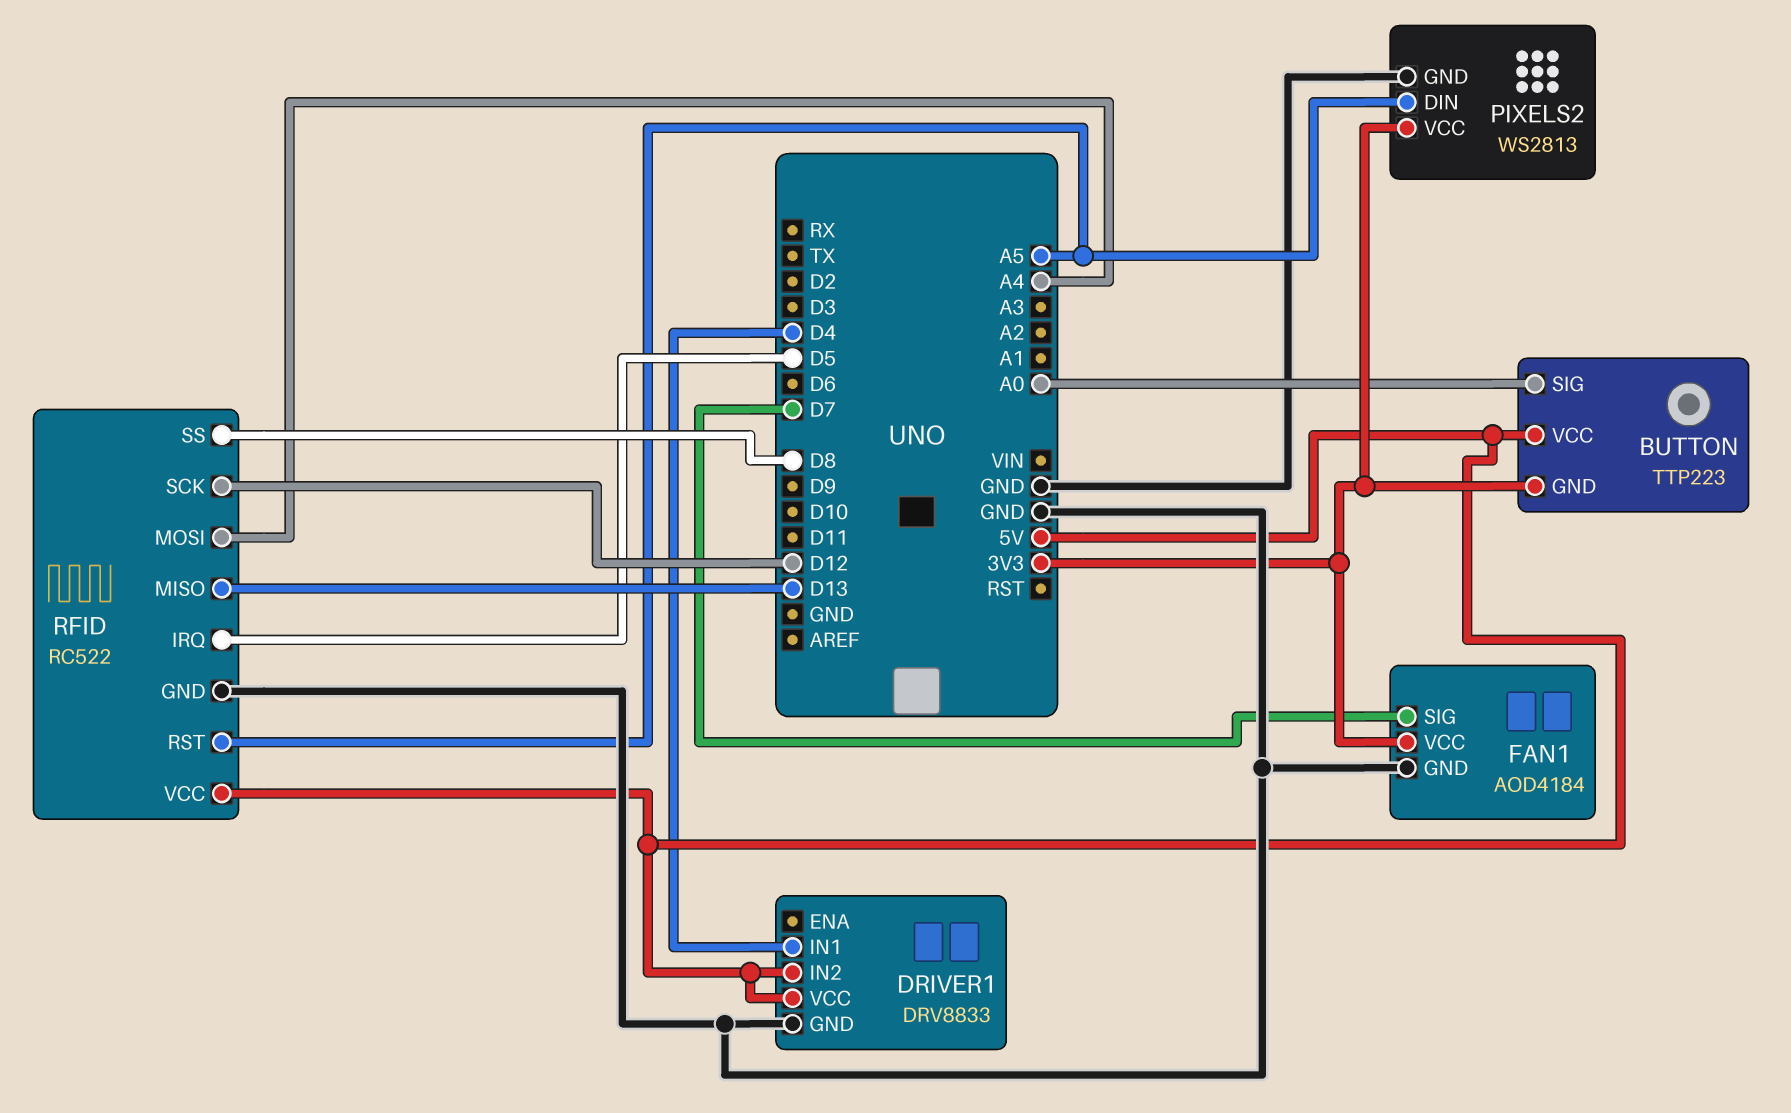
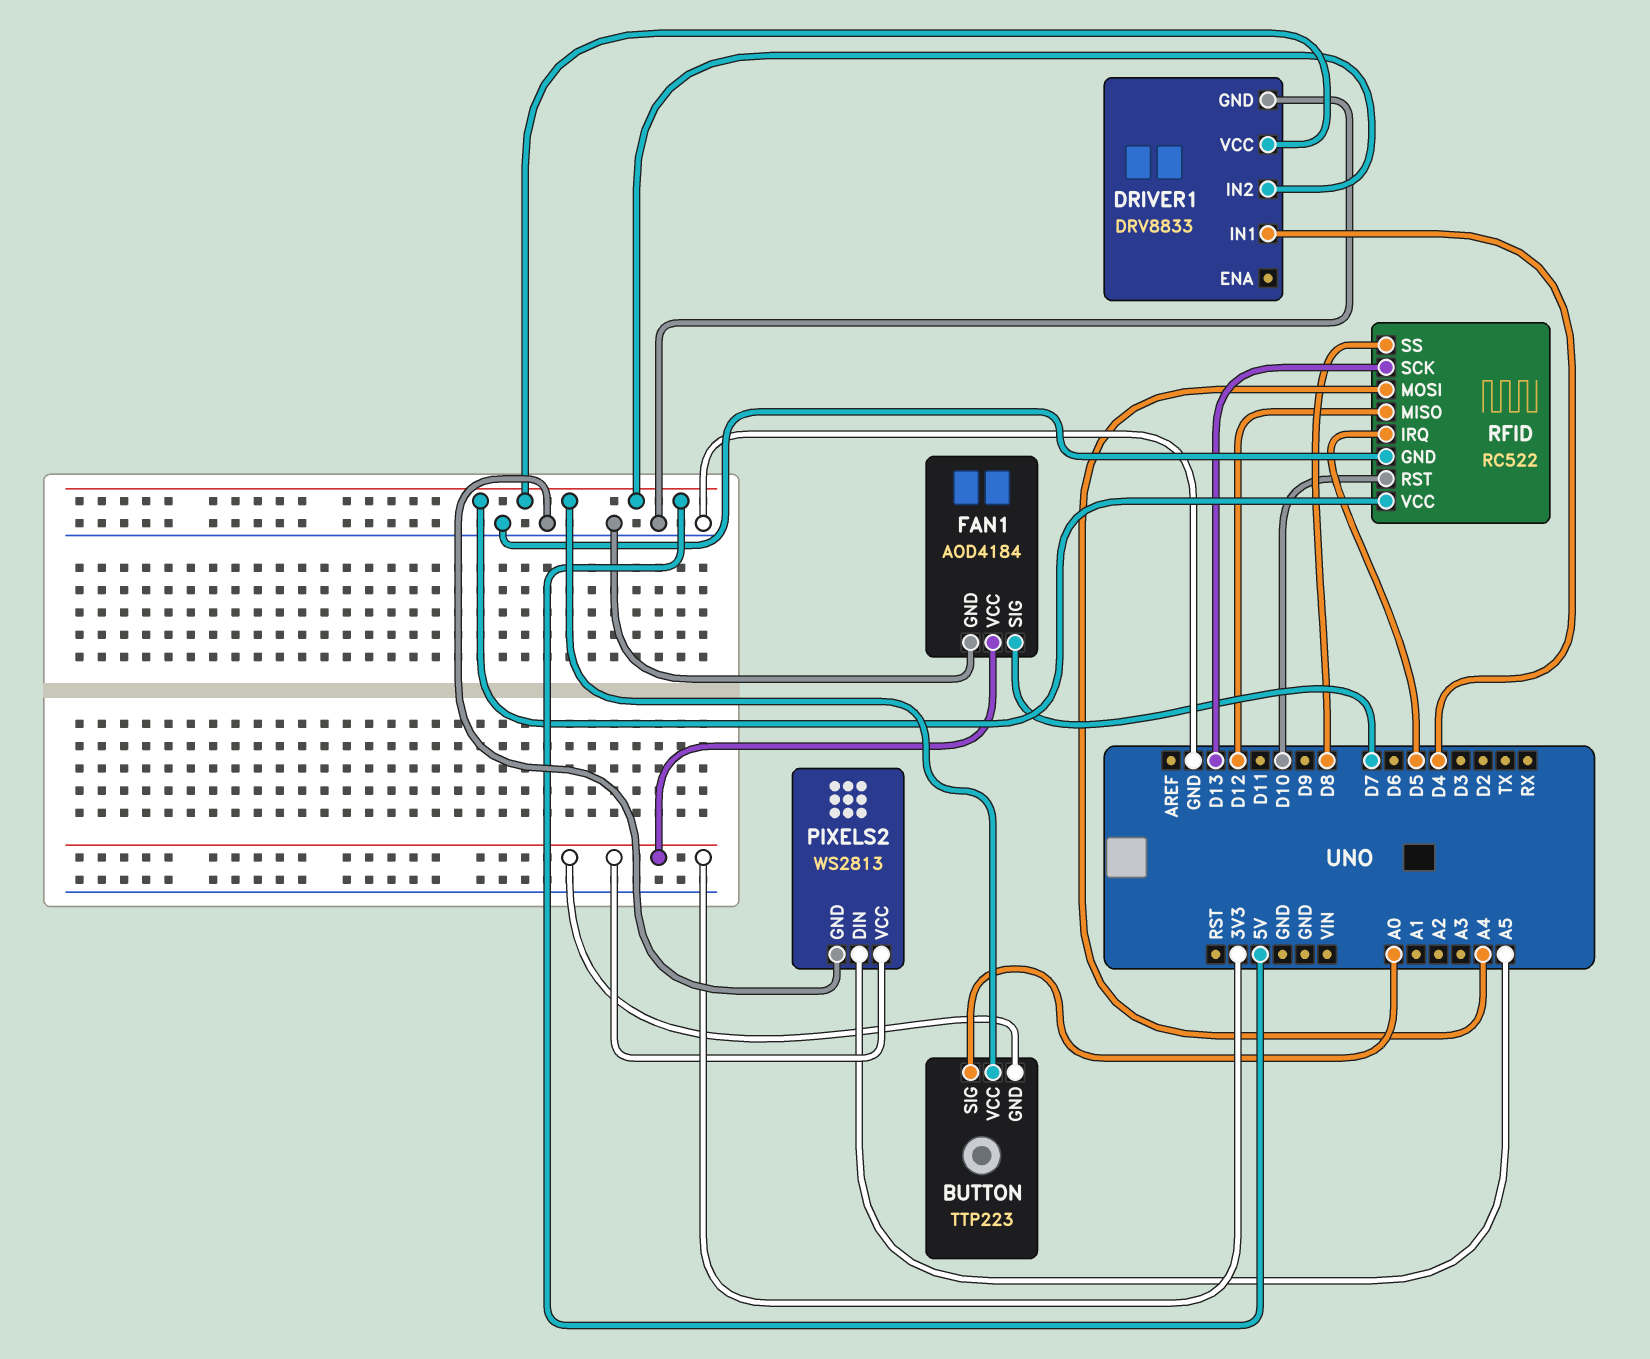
RFID pin MISO: D13 -> D12
RFID pin RST: A5 -> D10
RFID pin SCK: D12 -> D13

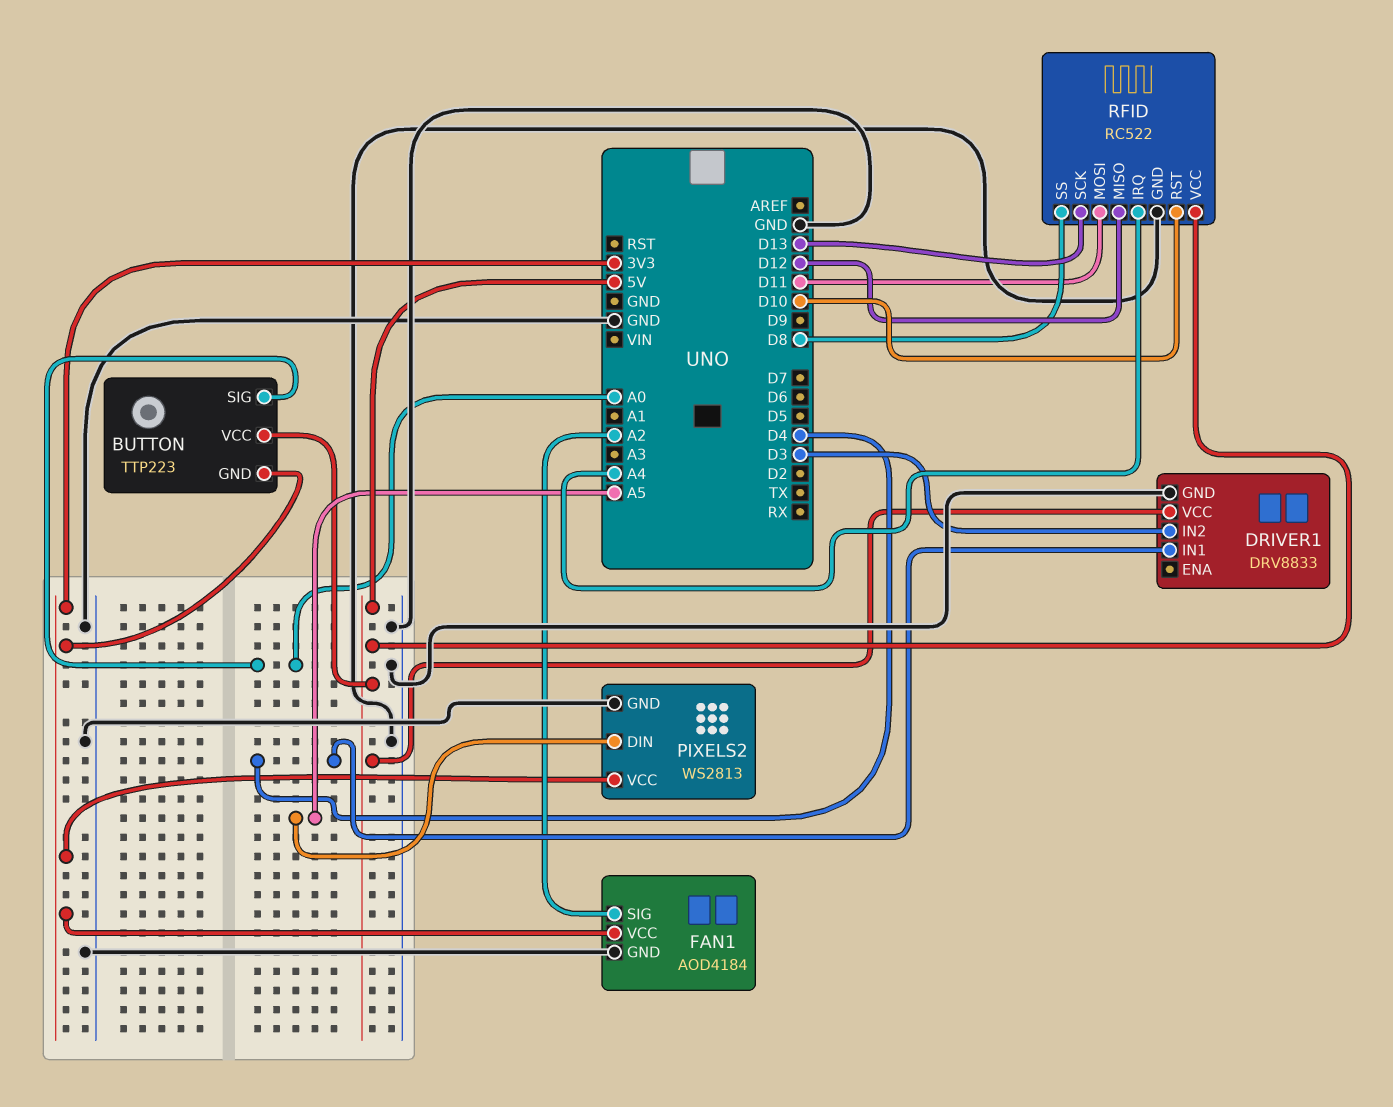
DRIVER1 pin IN2: 5V -> D3
FAN1 pin SIG: D7 -> A2
RFID pin IRQ: D5 -> A4
RFID pin MOSI: A4 -> D11

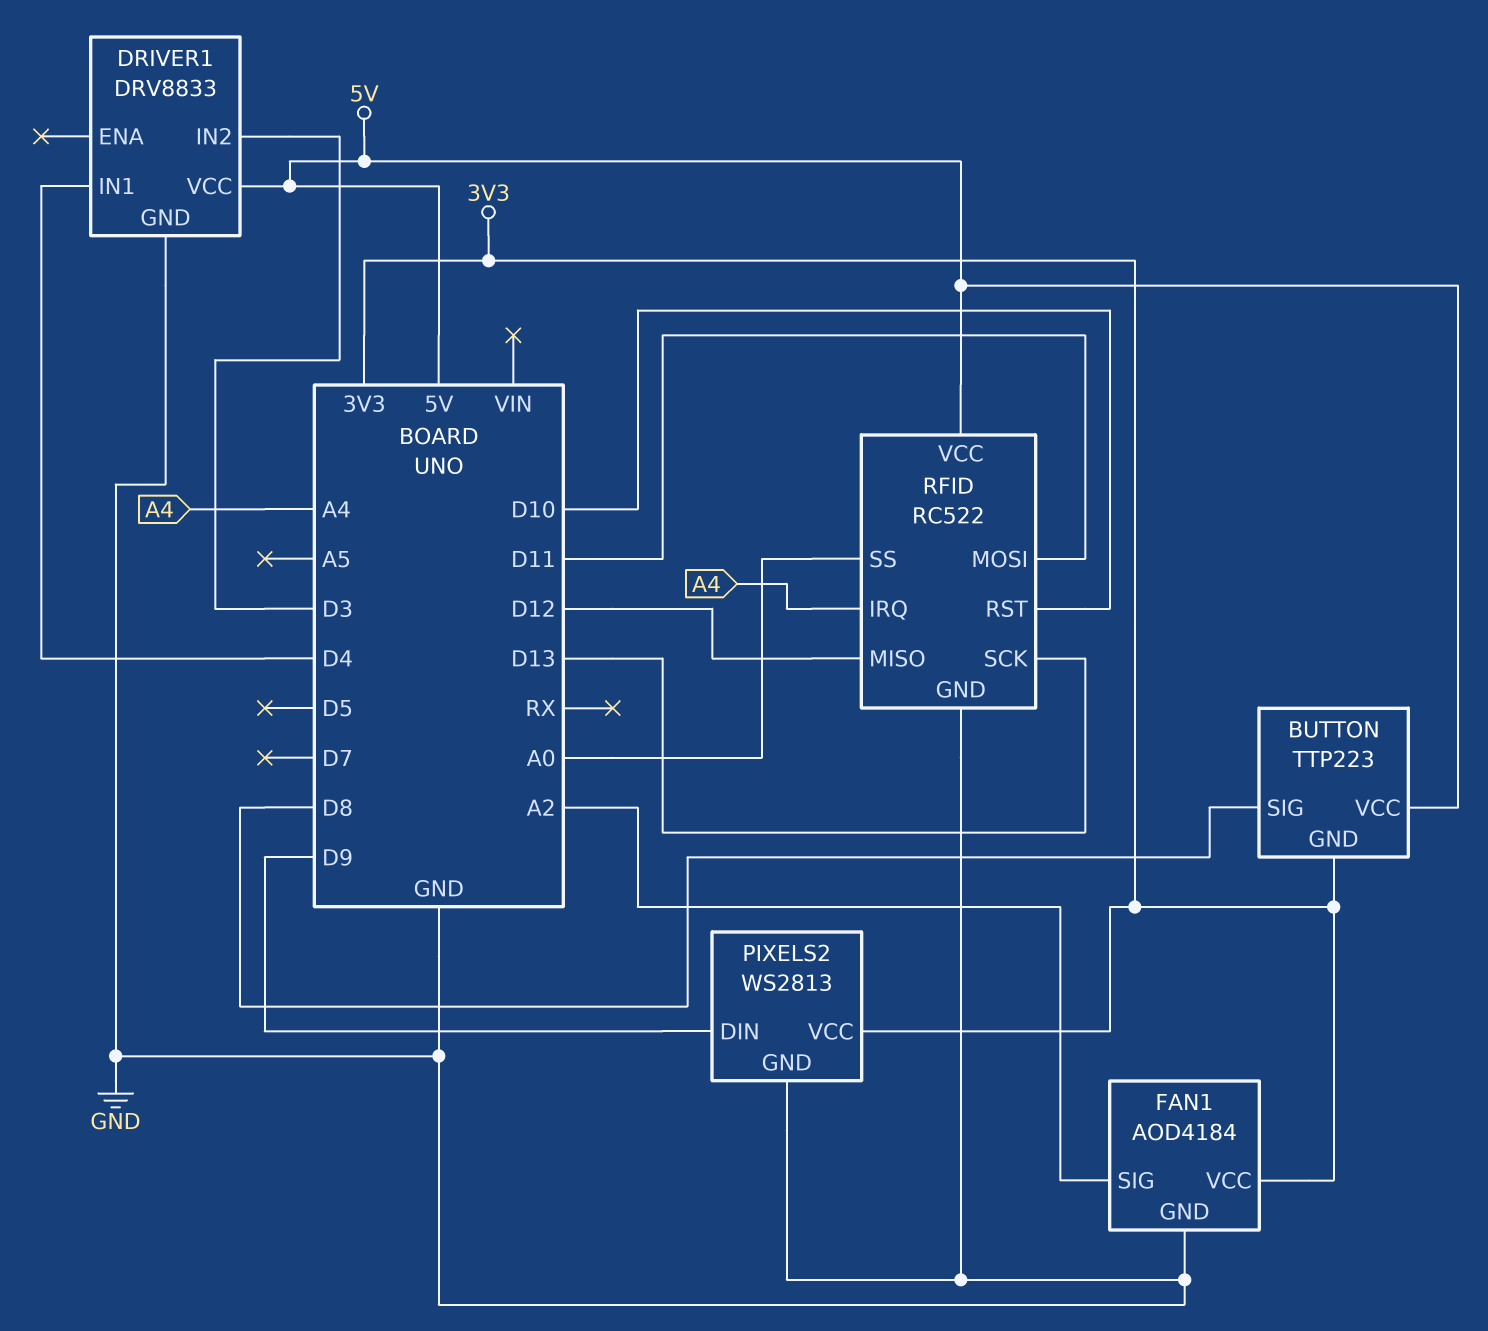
BUTTON pin SIG: A0 -> D8
PIXELS2 pin DIN: A5 -> D9
RFID pin SS: D8 -> A0

